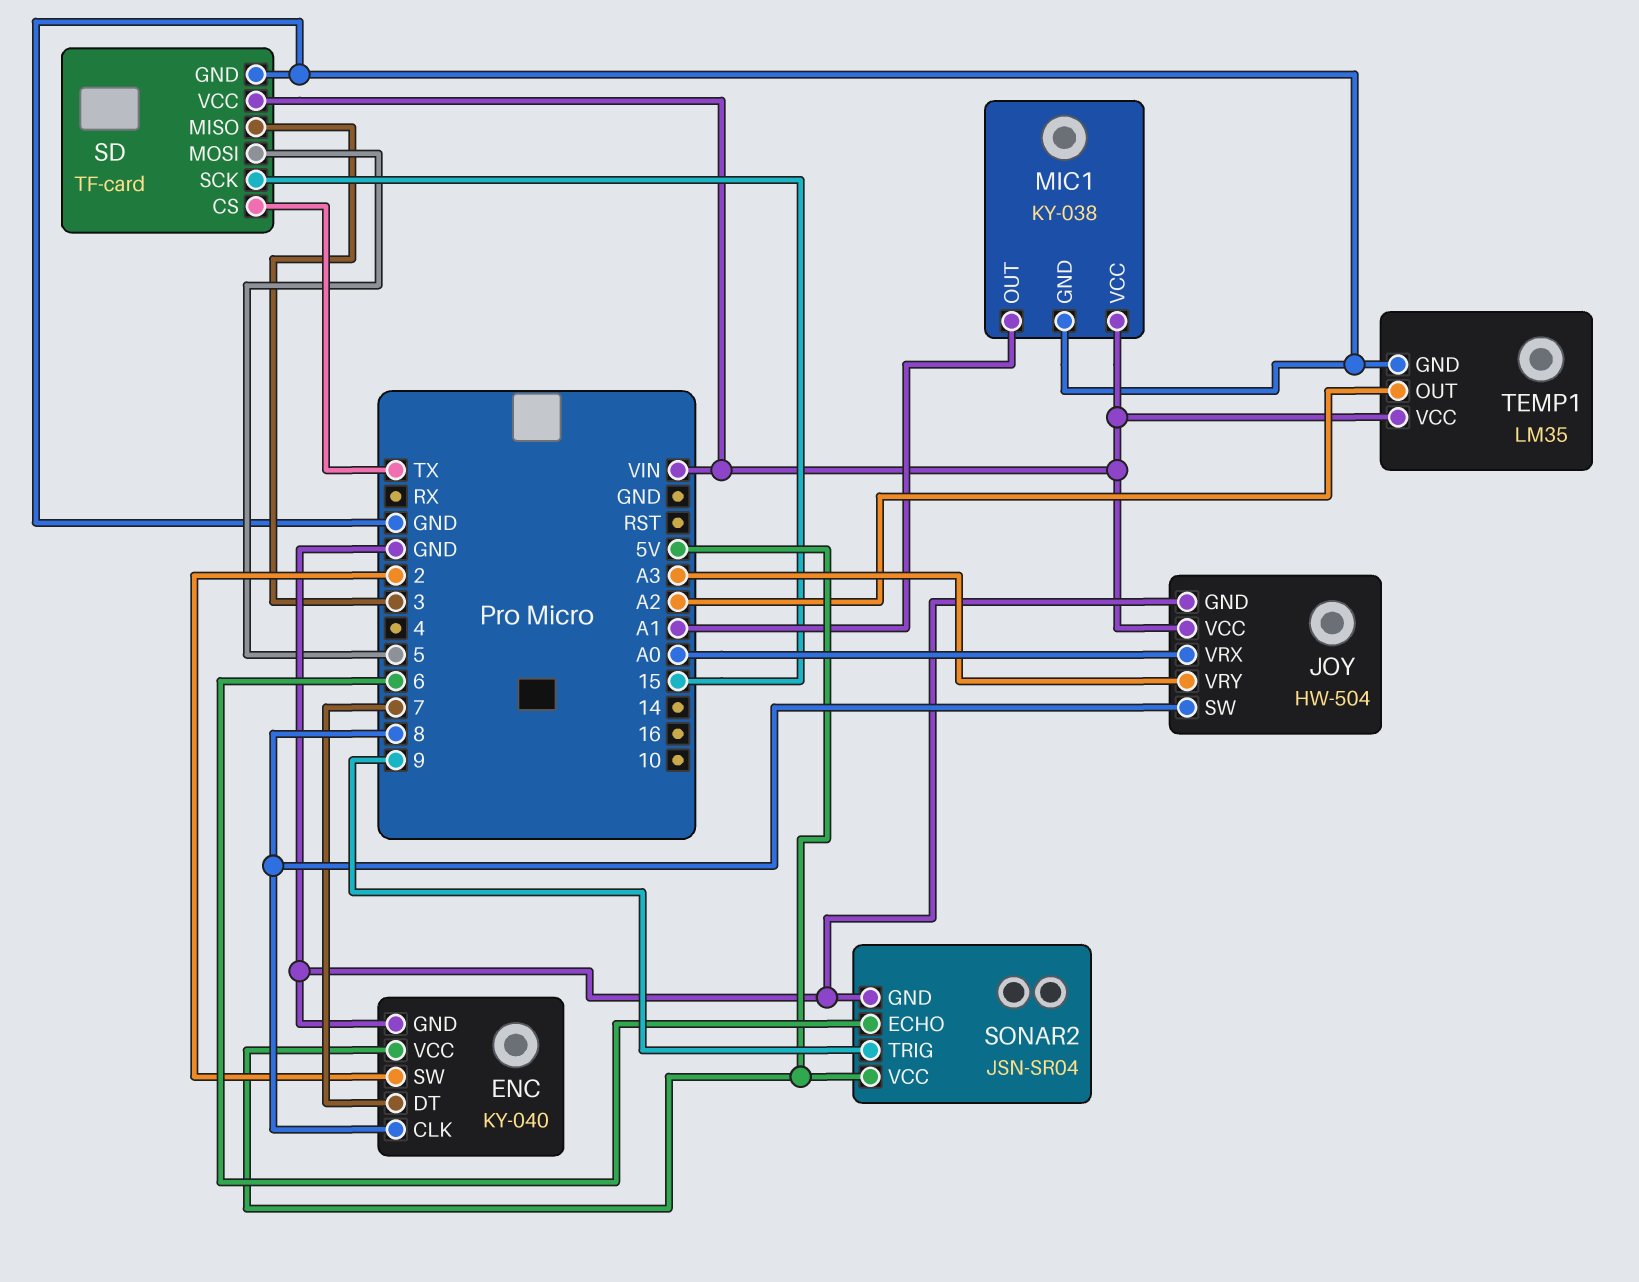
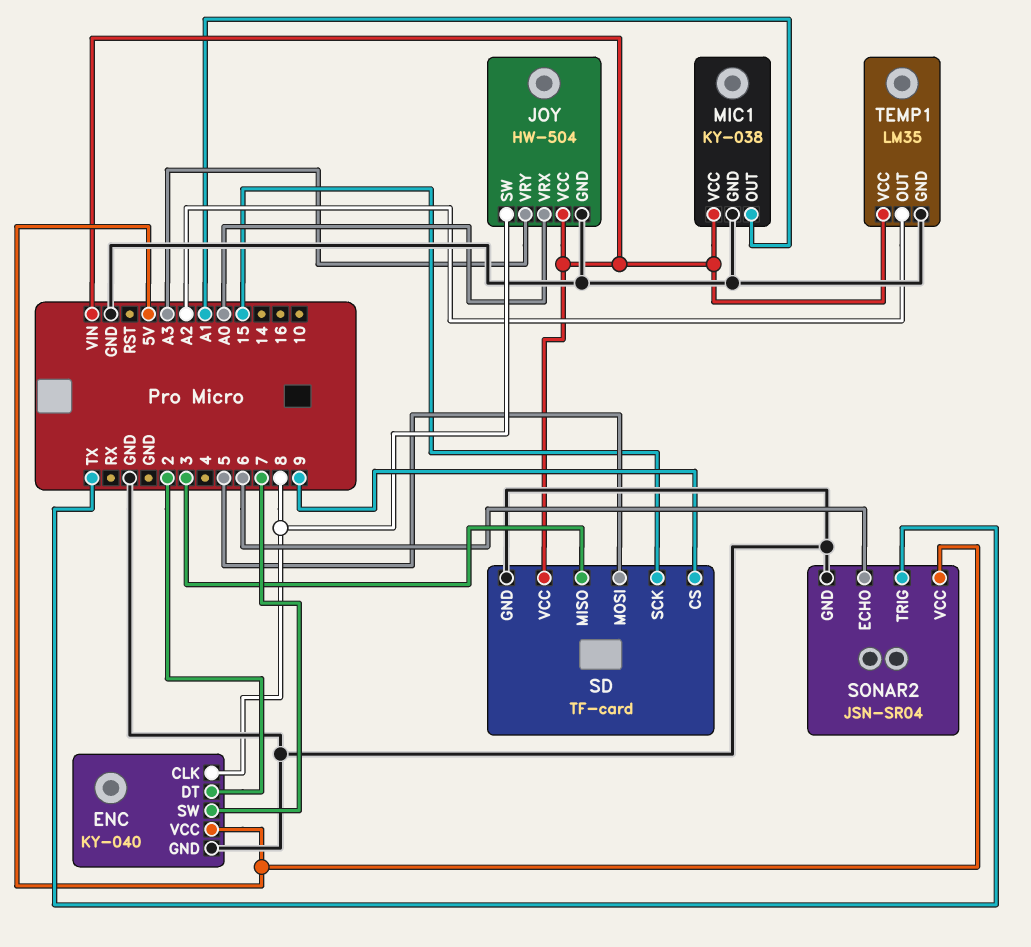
ENC pin DT: 7 -> 2
ENC pin SW: 2 -> 7
SD pin CS: TX -> 9
SONAR2 pin TRIG: 9 -> TX

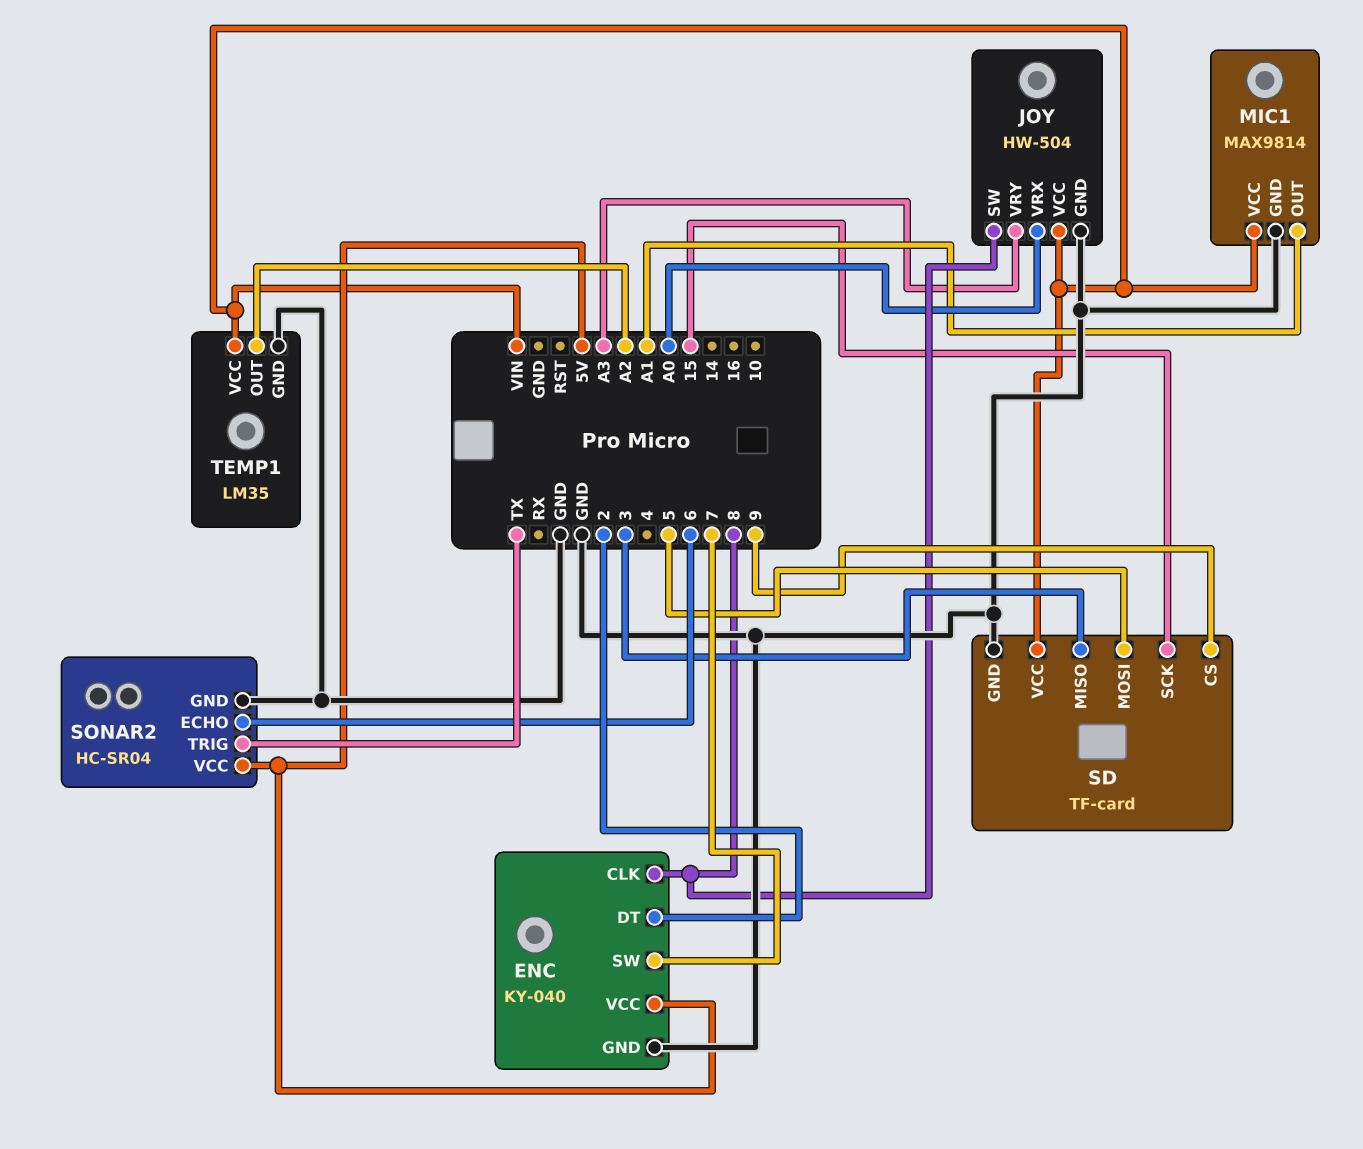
MIC1: KY-038 -> MAX9814
SONAR2: JSN-SR04 -> HC-SR04

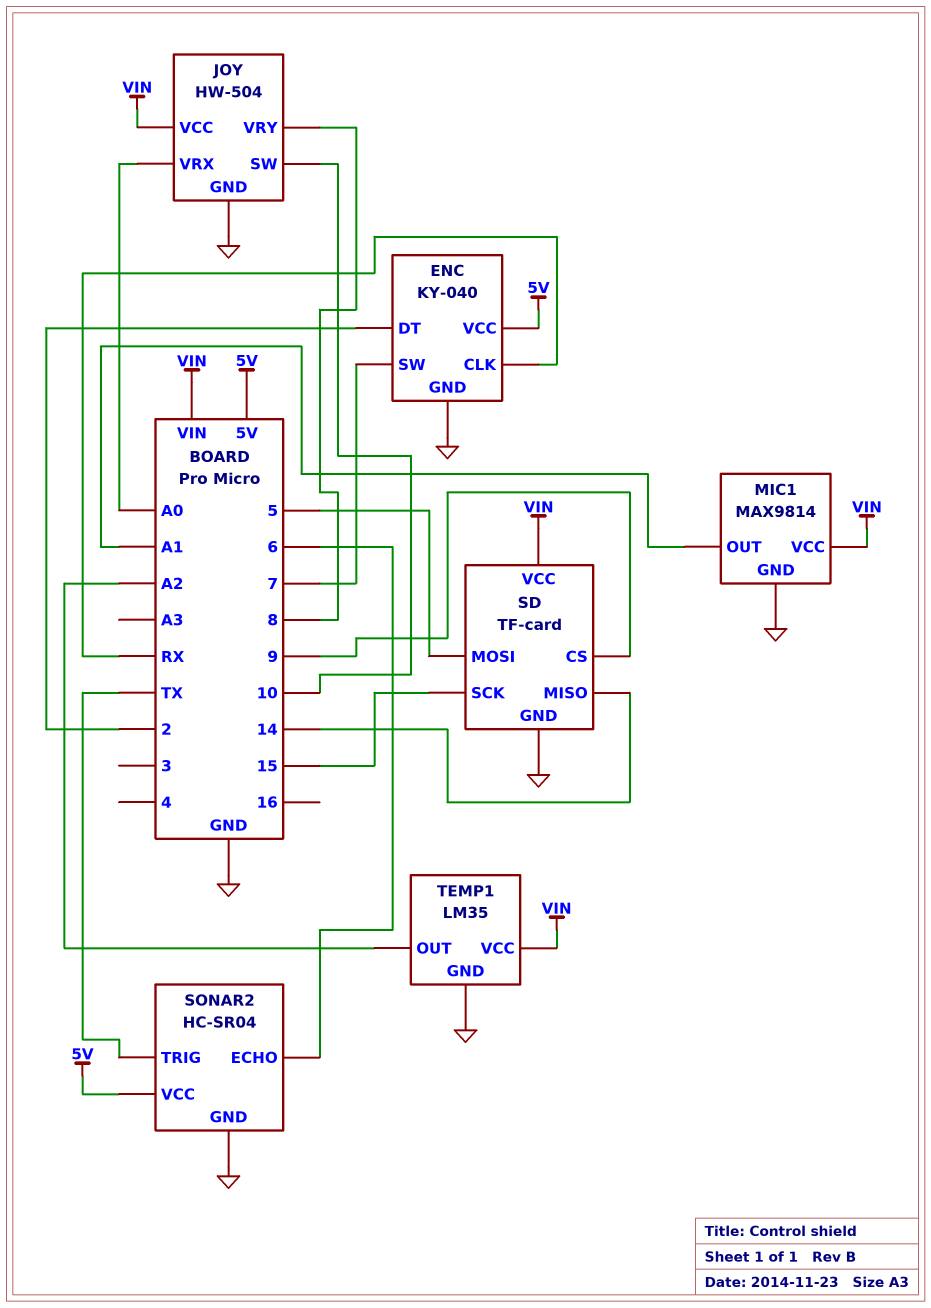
ENC pin CLK: 8 -> RX
JOY pin SW: 8 -> 10
JOY pin VRY: A3 -> 8
SD pin MISO: 3 -> 14

